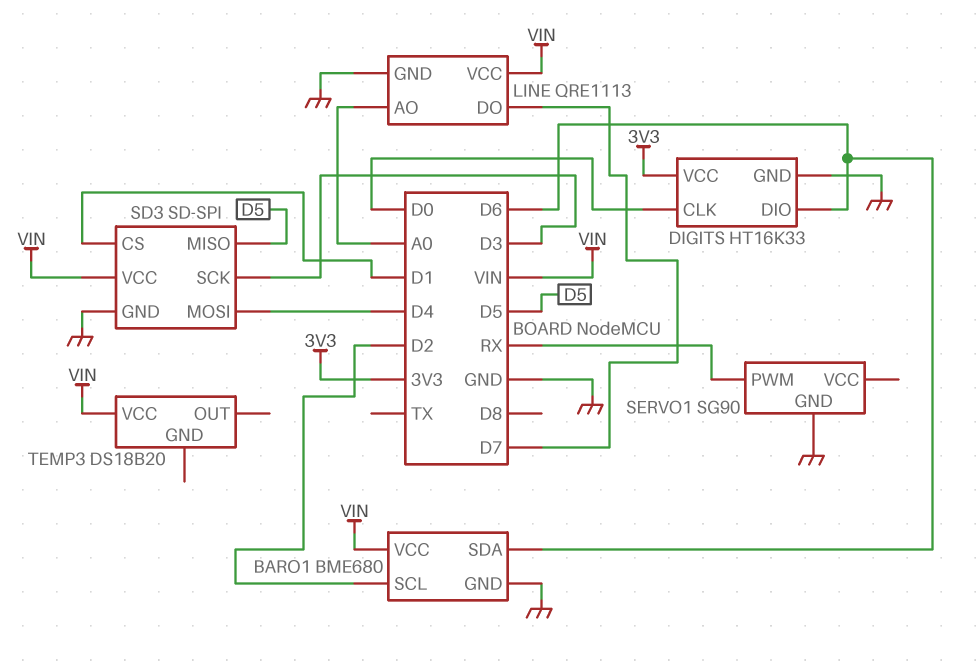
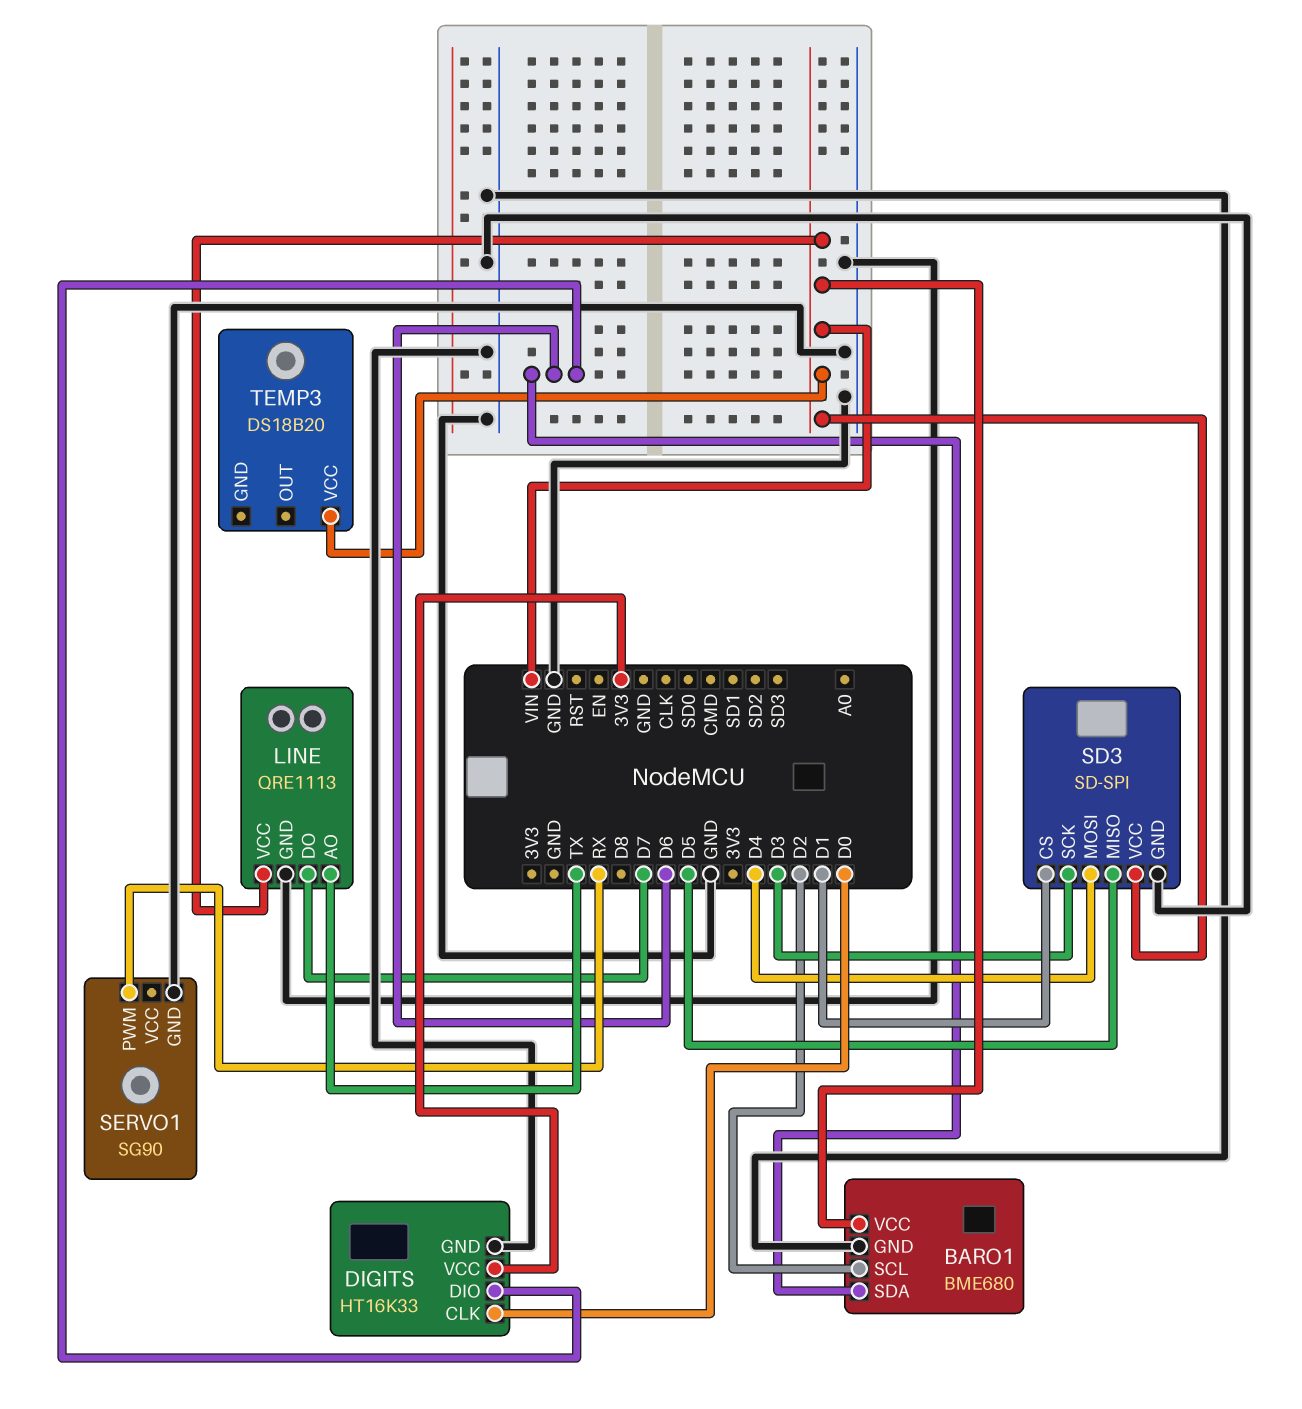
LINE pin AO: A0 -> TX

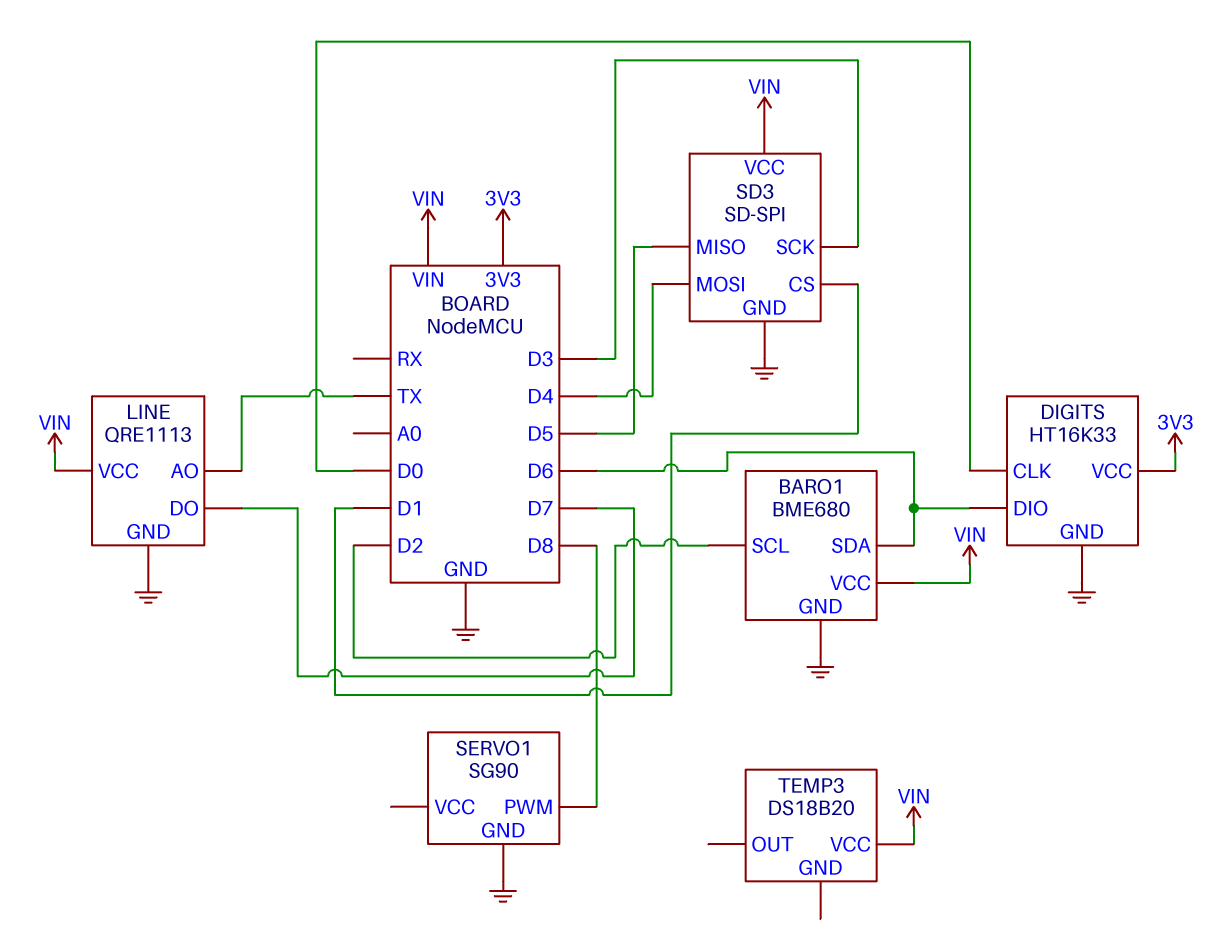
SERVO1 pin PWM: RX -> D8

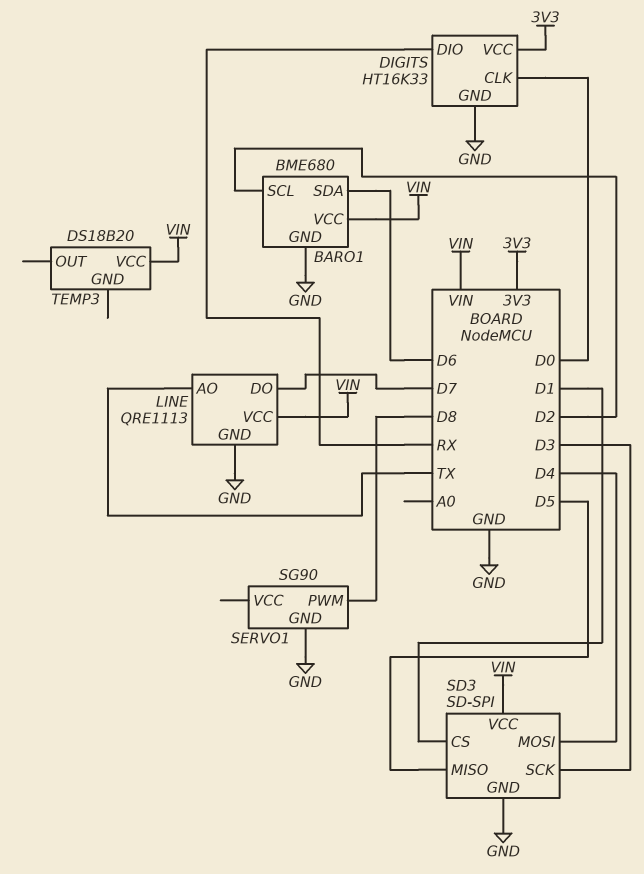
DIGITS pin DIO: D6 -> RX

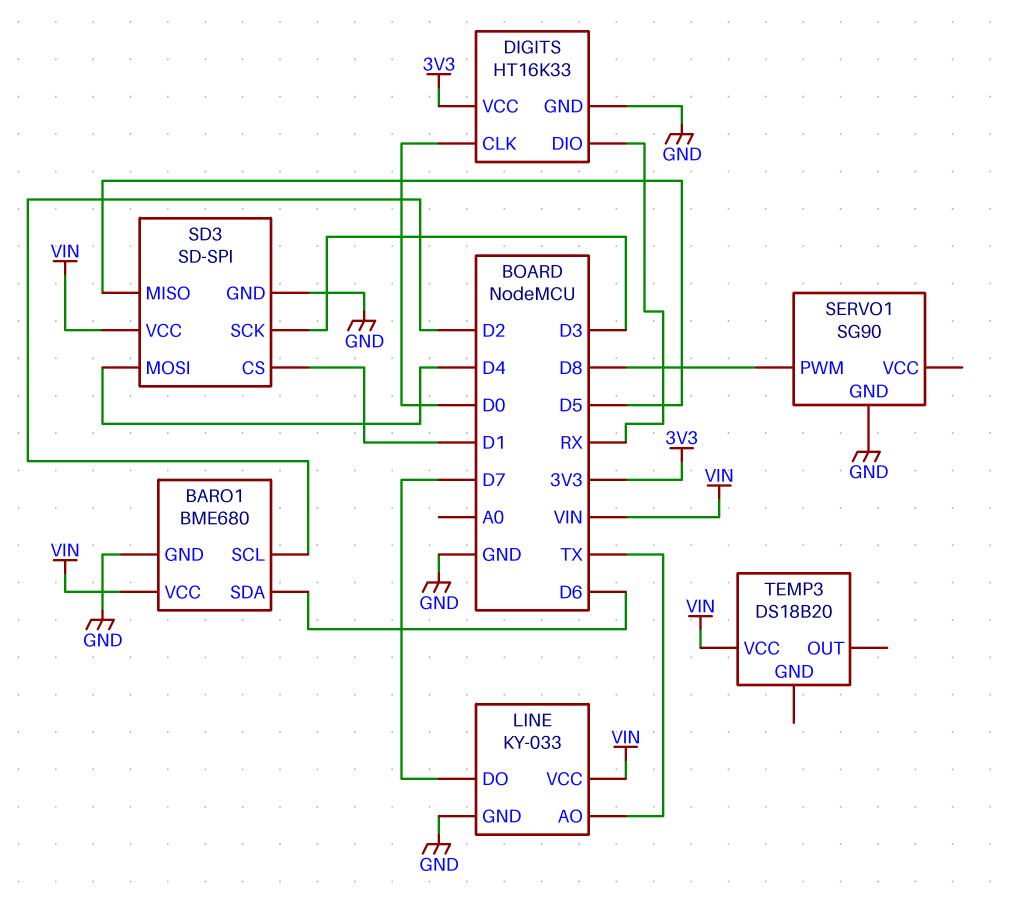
LINE: QRE1113 -> KY-033

